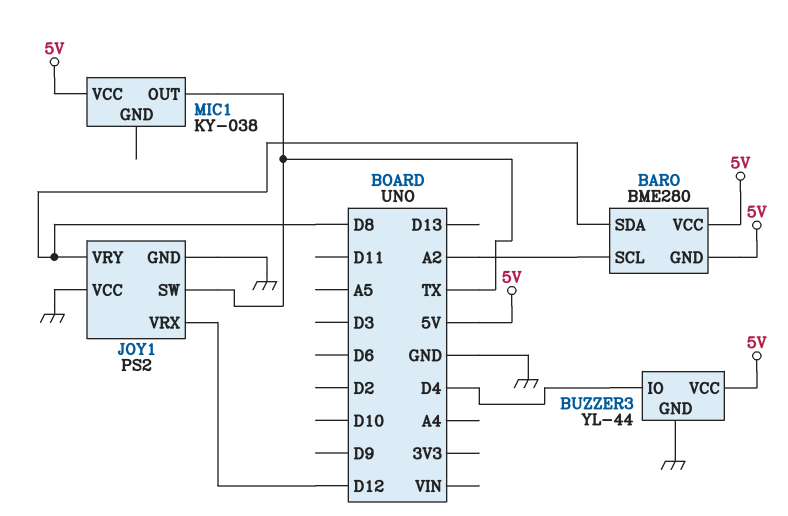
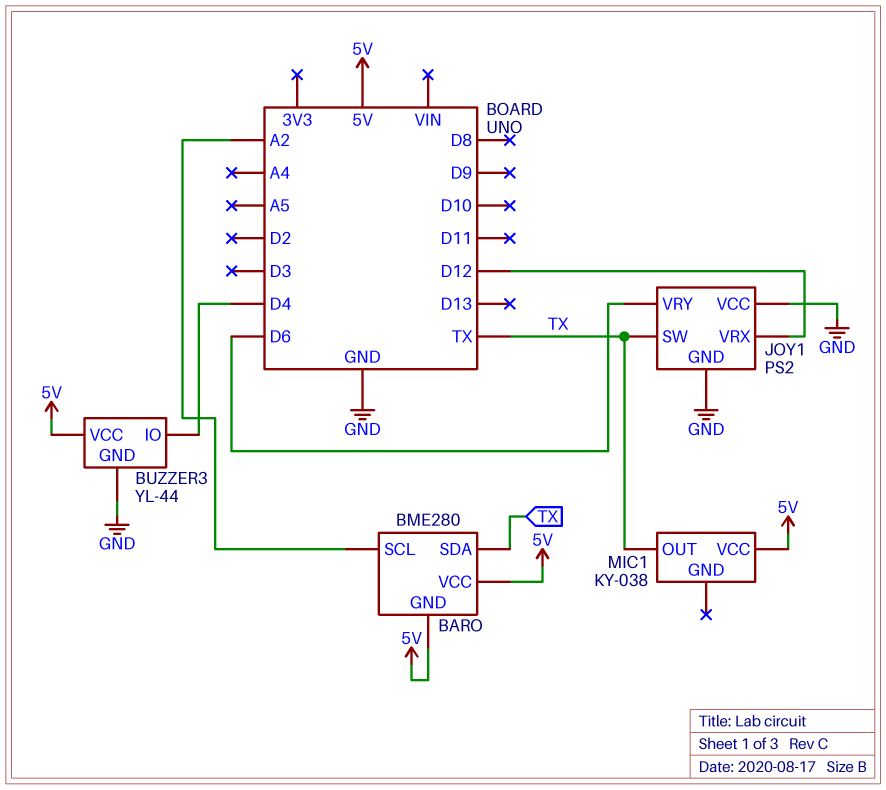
BARO pin SDA: D8 -> TX
JOY1 pin VRY: D8 -> D6

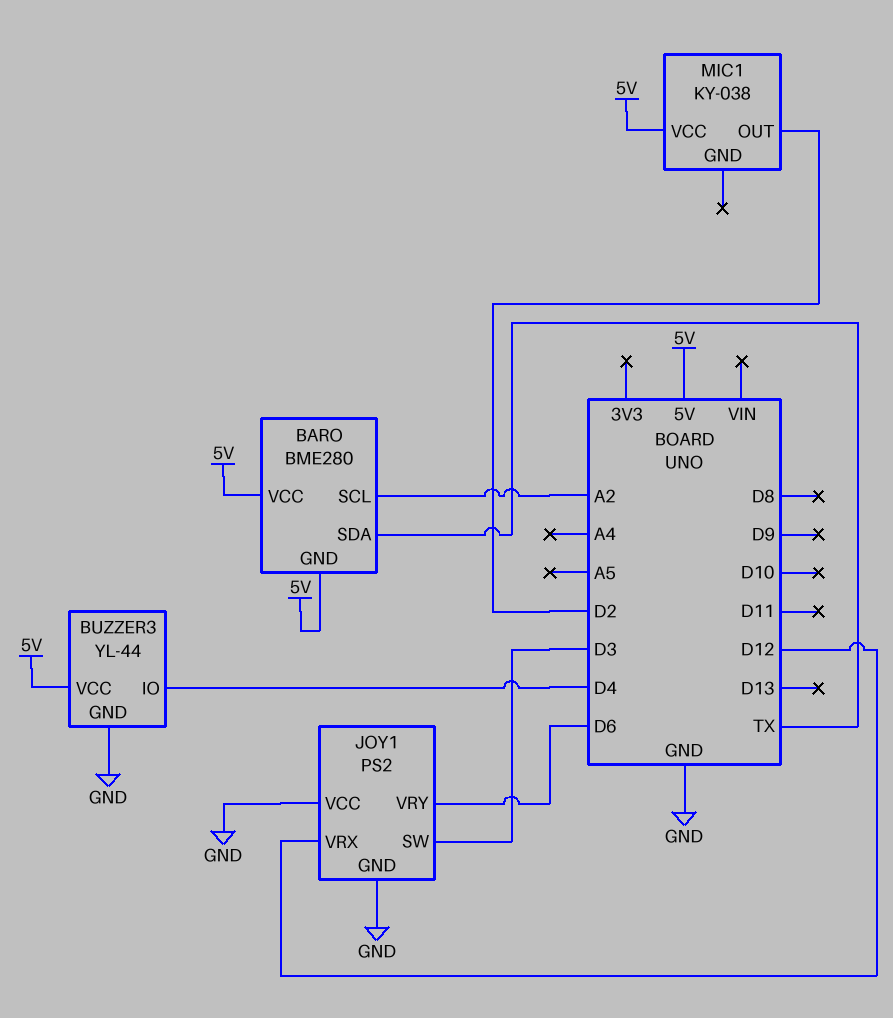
JOY1 pin SW: TX -> D3
MIC1 pin OUT: TX -> D2

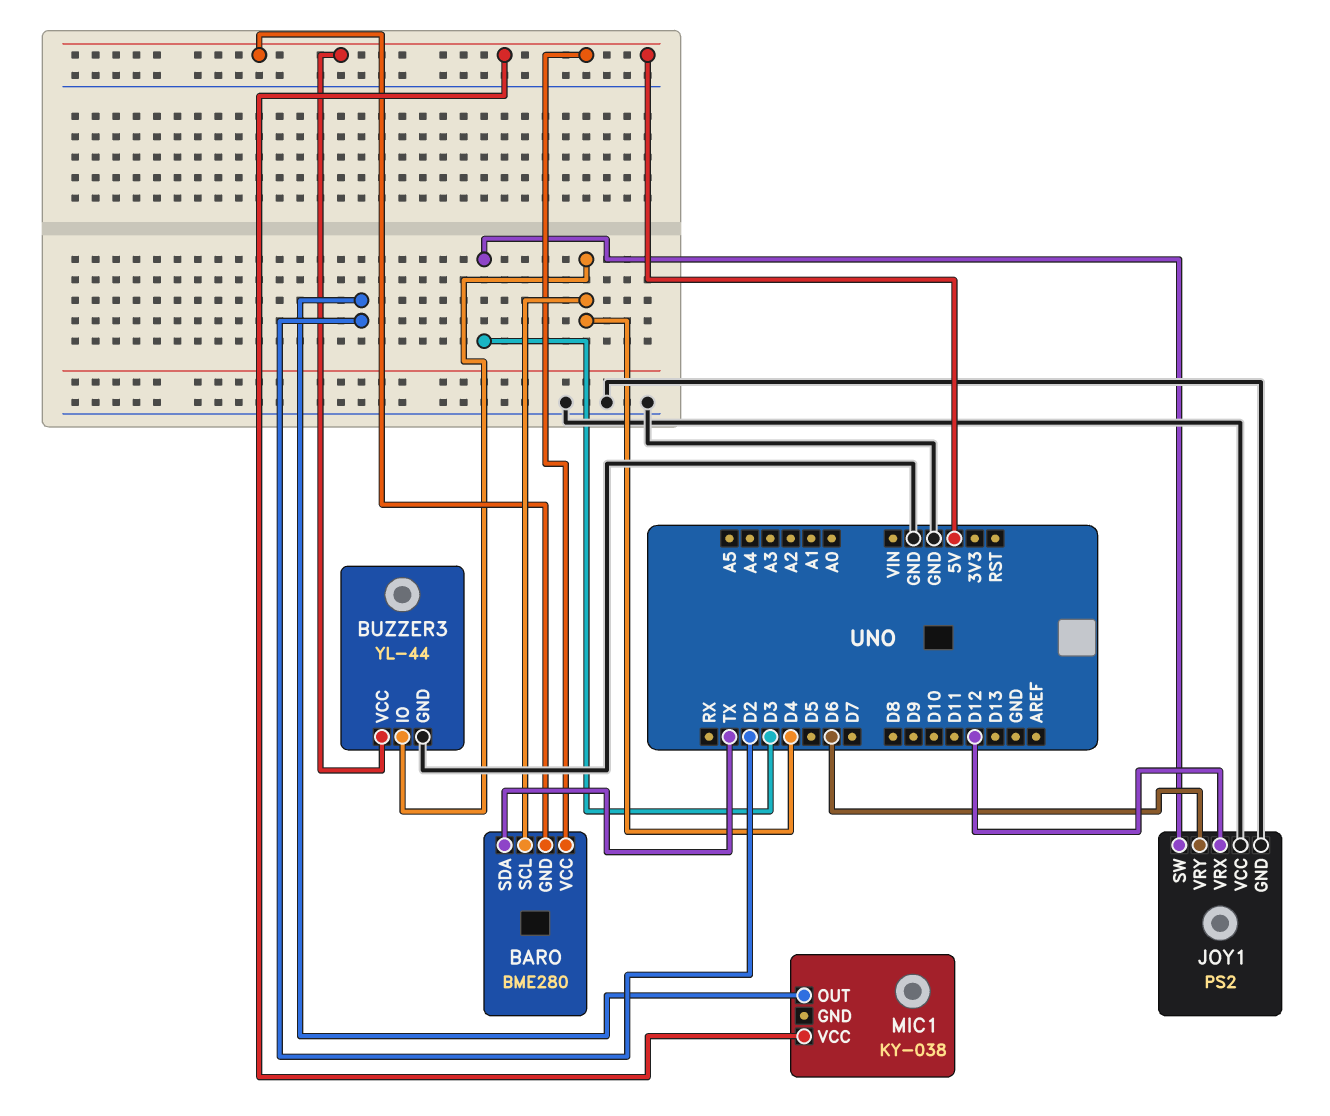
BARO pin SCL: A2 -> D4

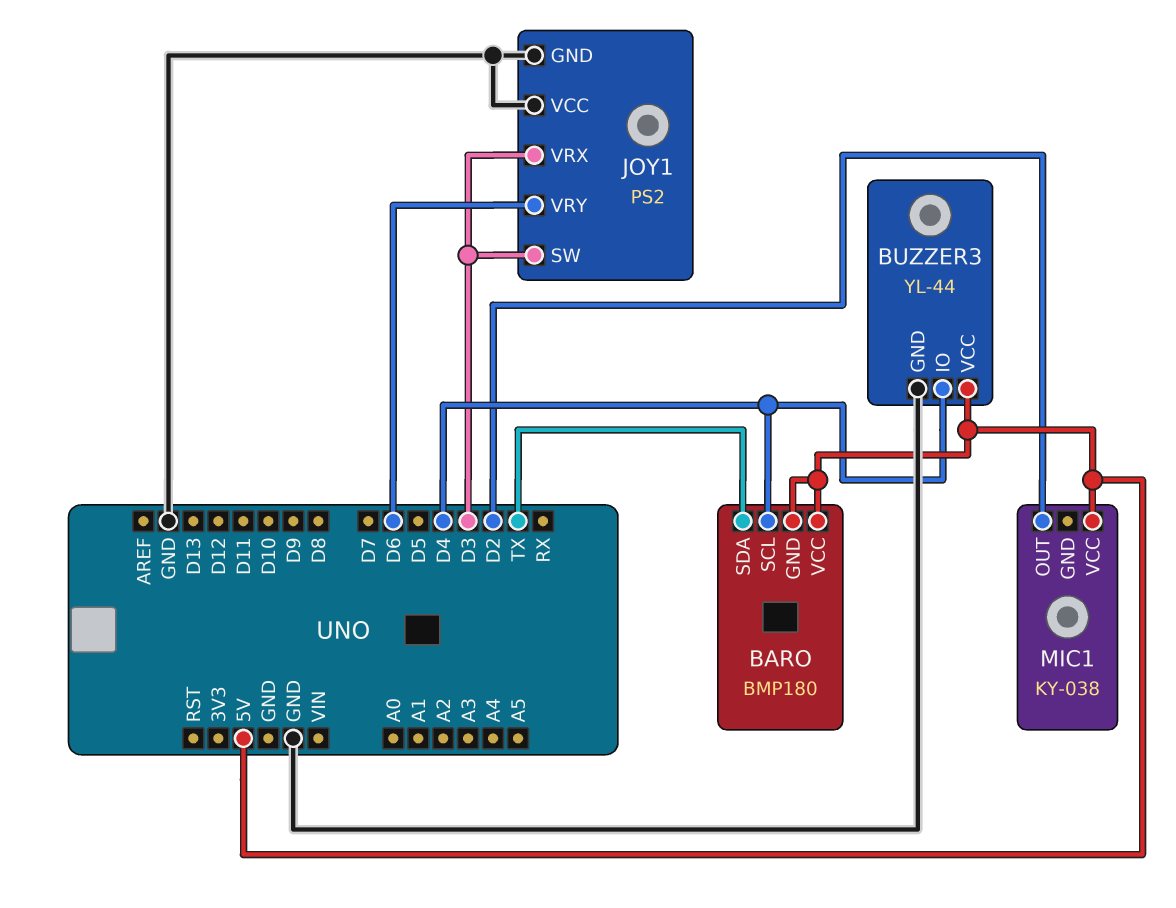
BARO: BME280 -> BMP180
JOY1 pin VRX: D12 -> D3

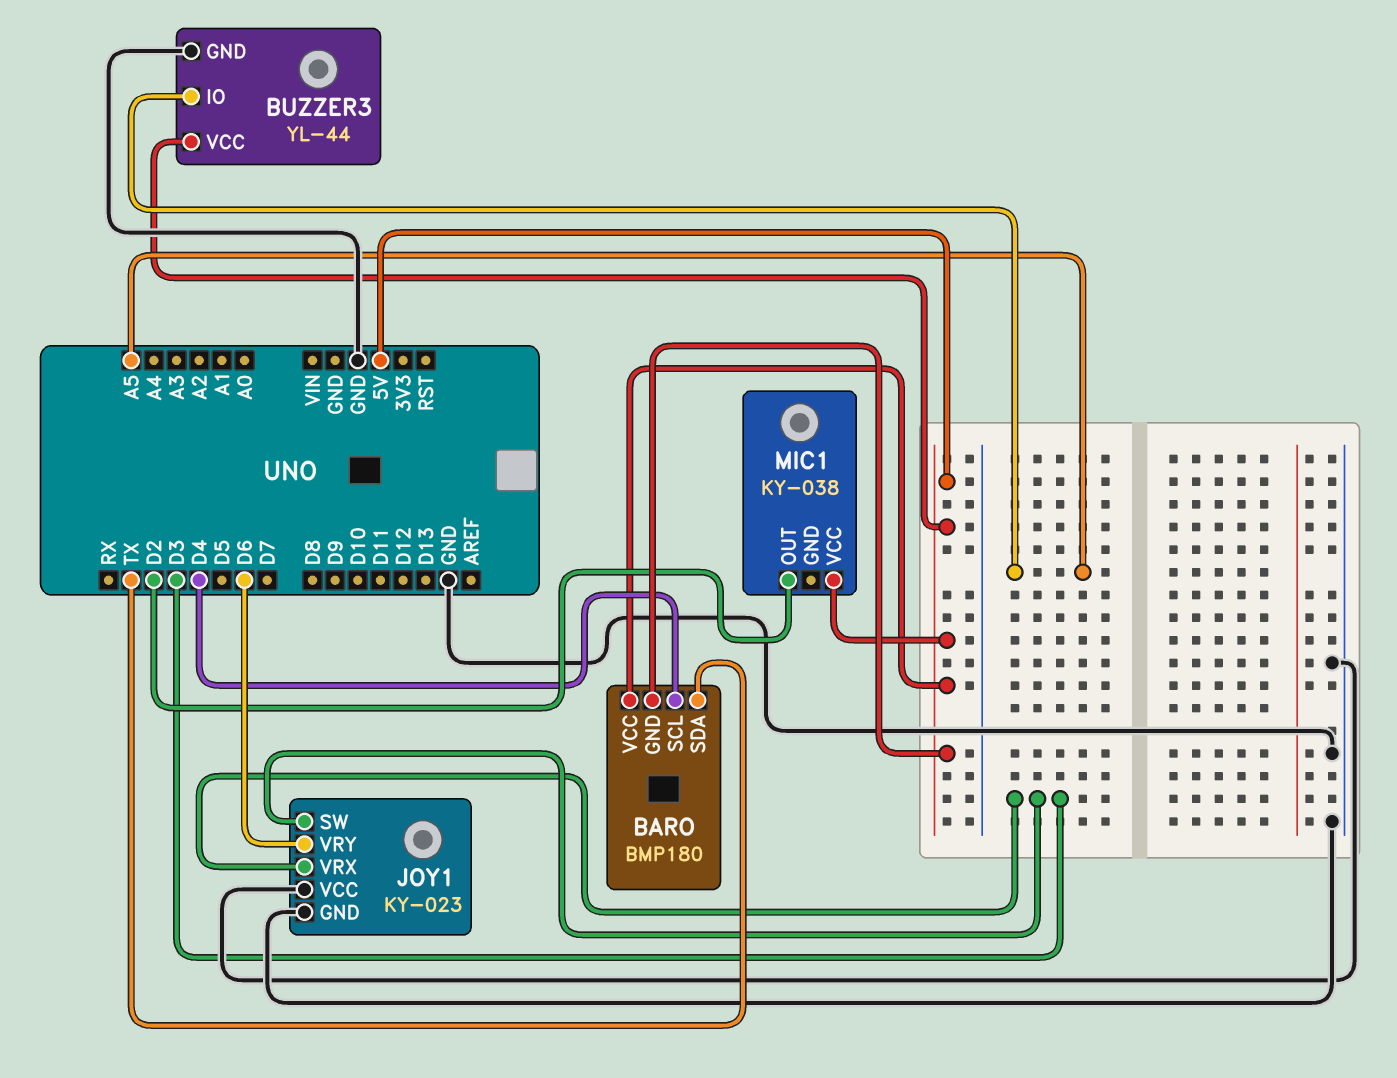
BUZZER3 pin IO: D4 -> A5
JOY1: PS2 -> KY-023

